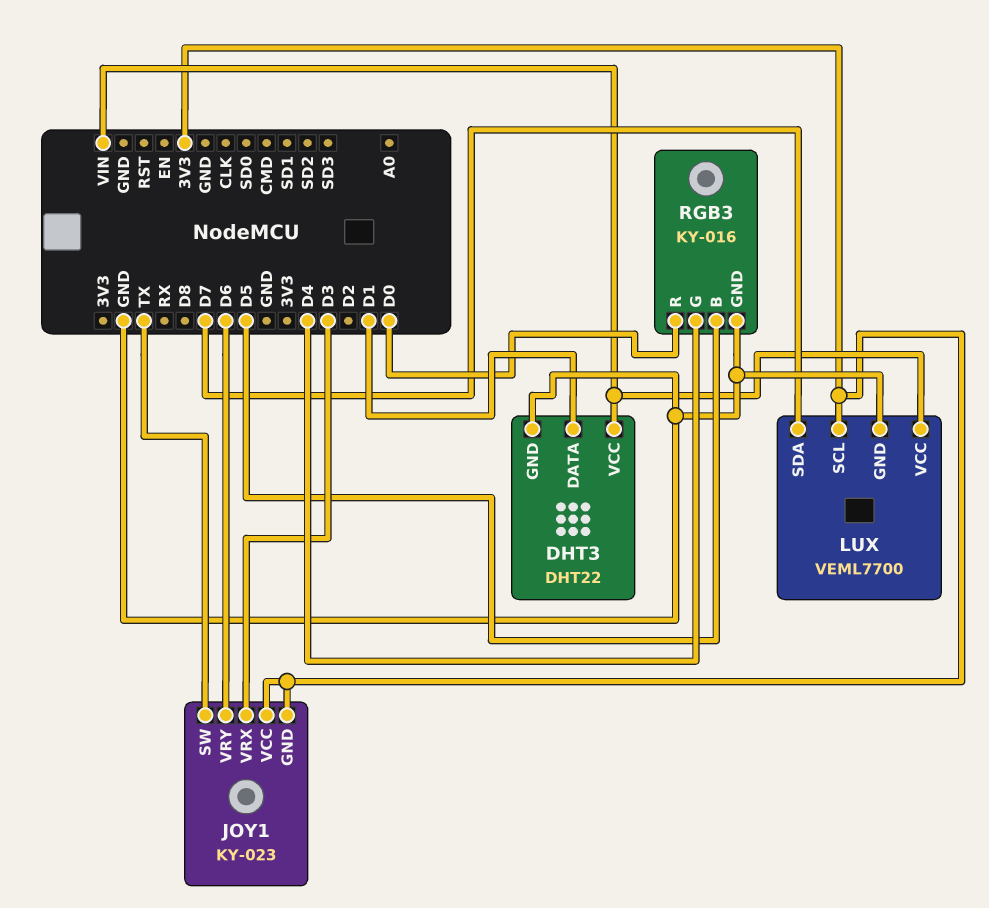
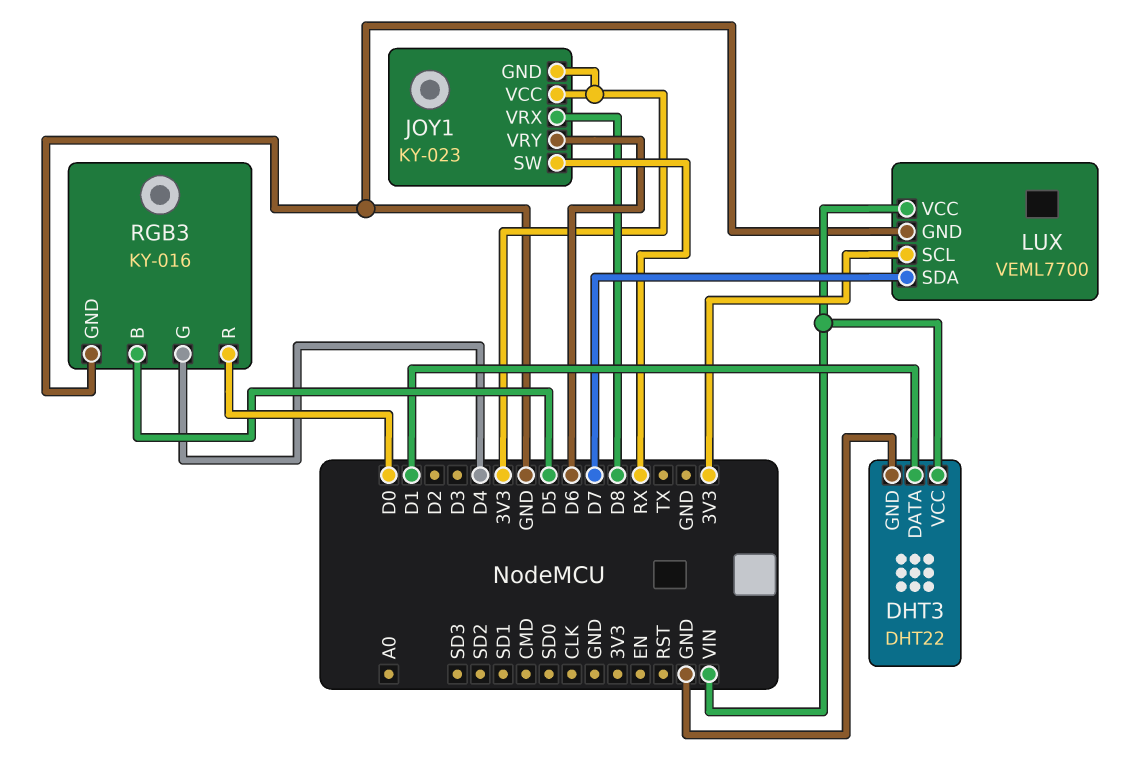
JOY1 pin SW: TX -> RX
JOY1 pin VRX: D3 -> D8

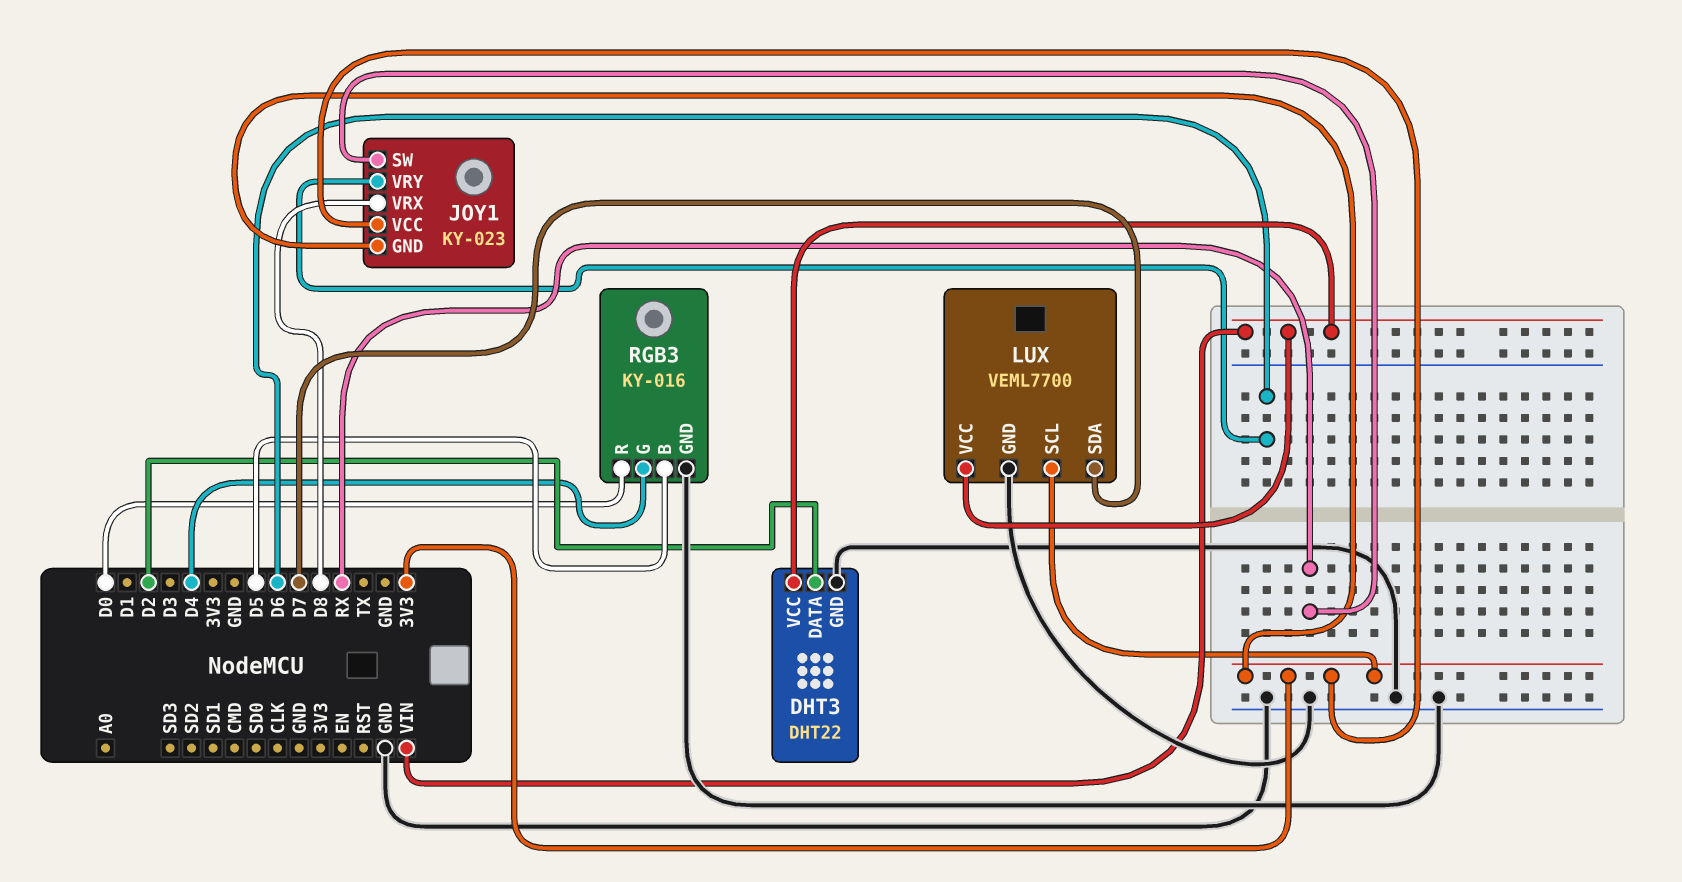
DHT3 pin DATA: D1 -> D2

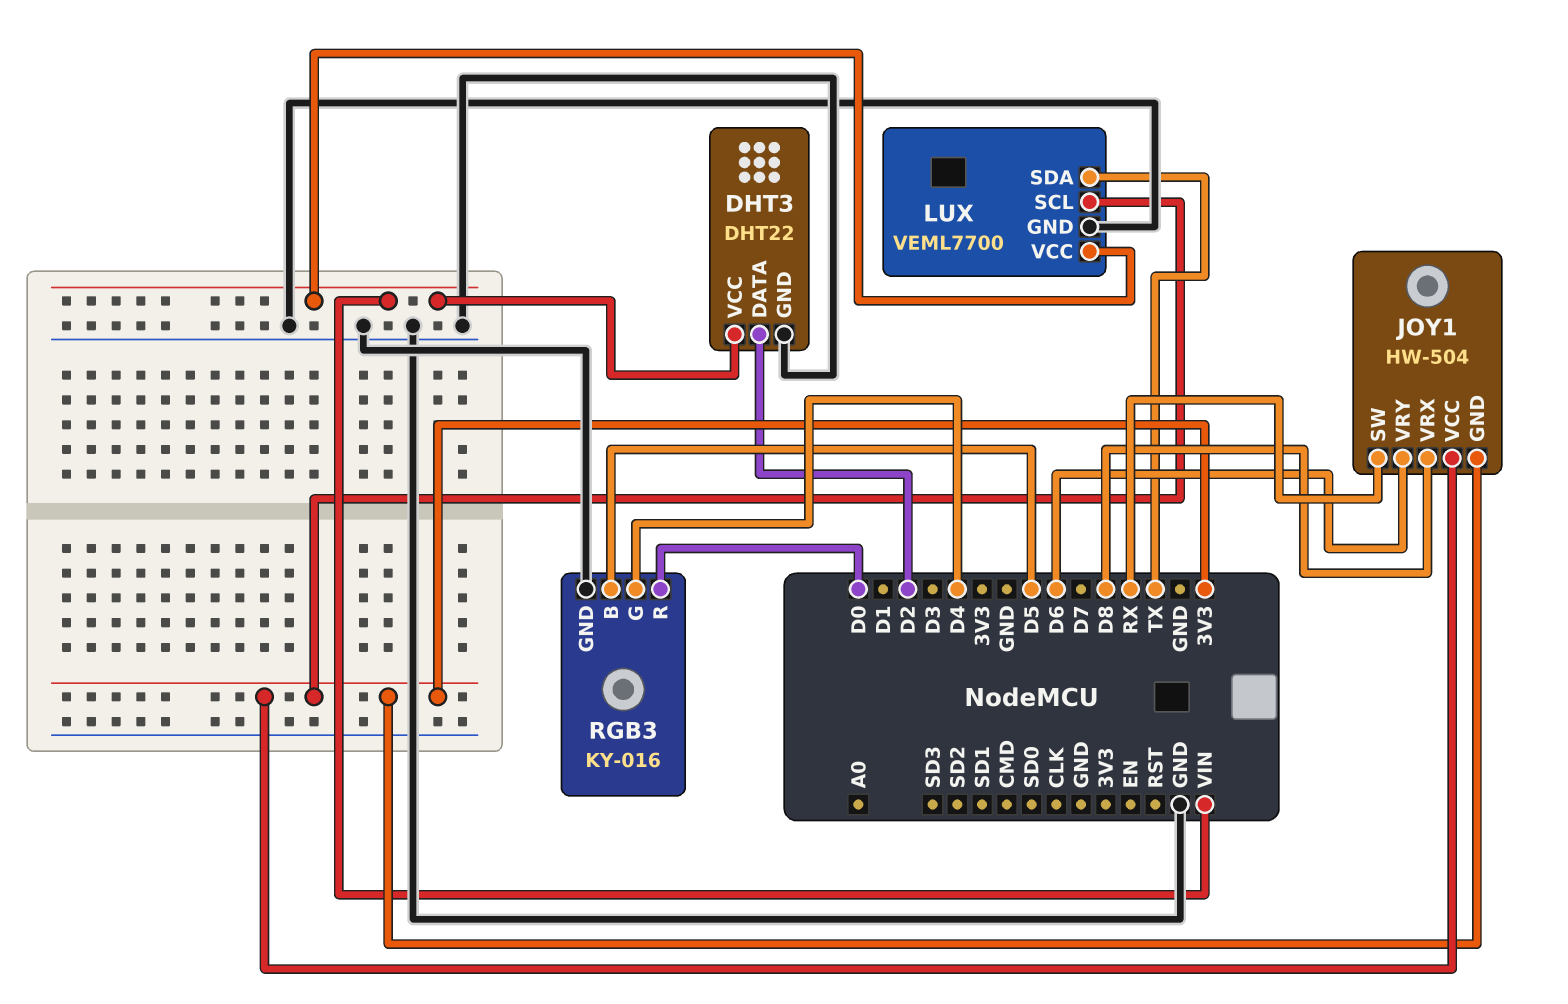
JOY1: KY-023 -> HW-504
LUX pin SDA: D7 -> TX

